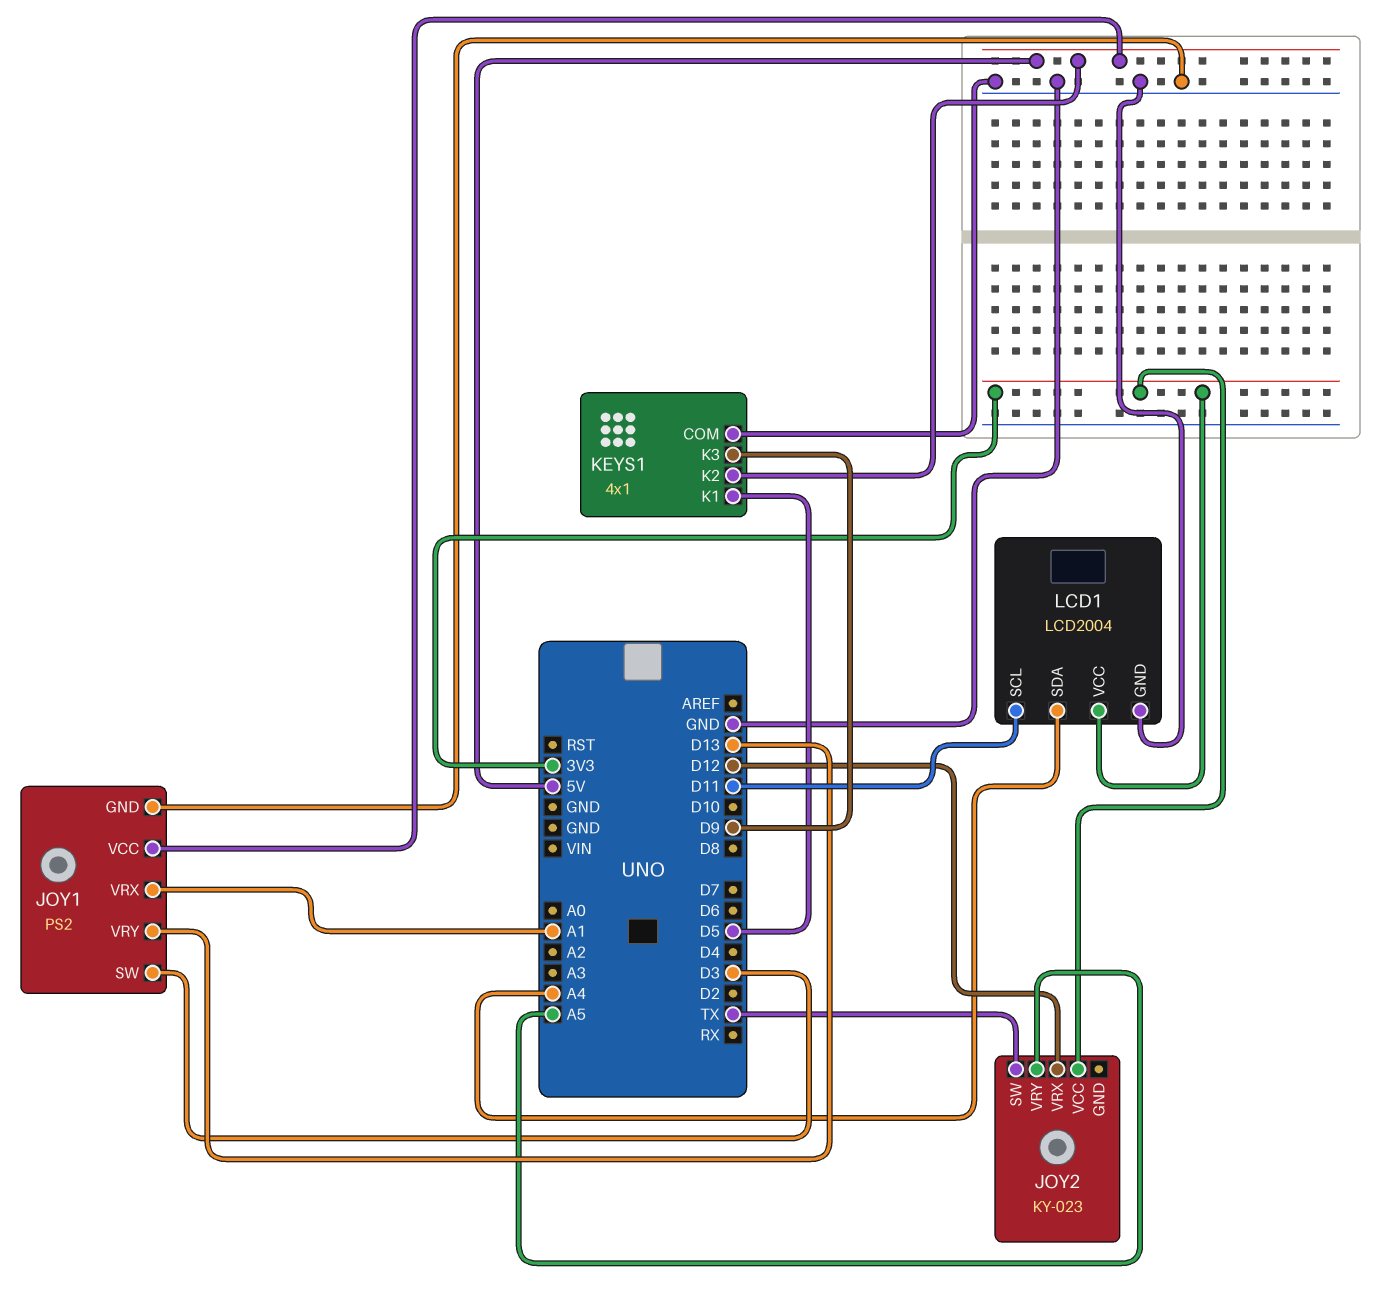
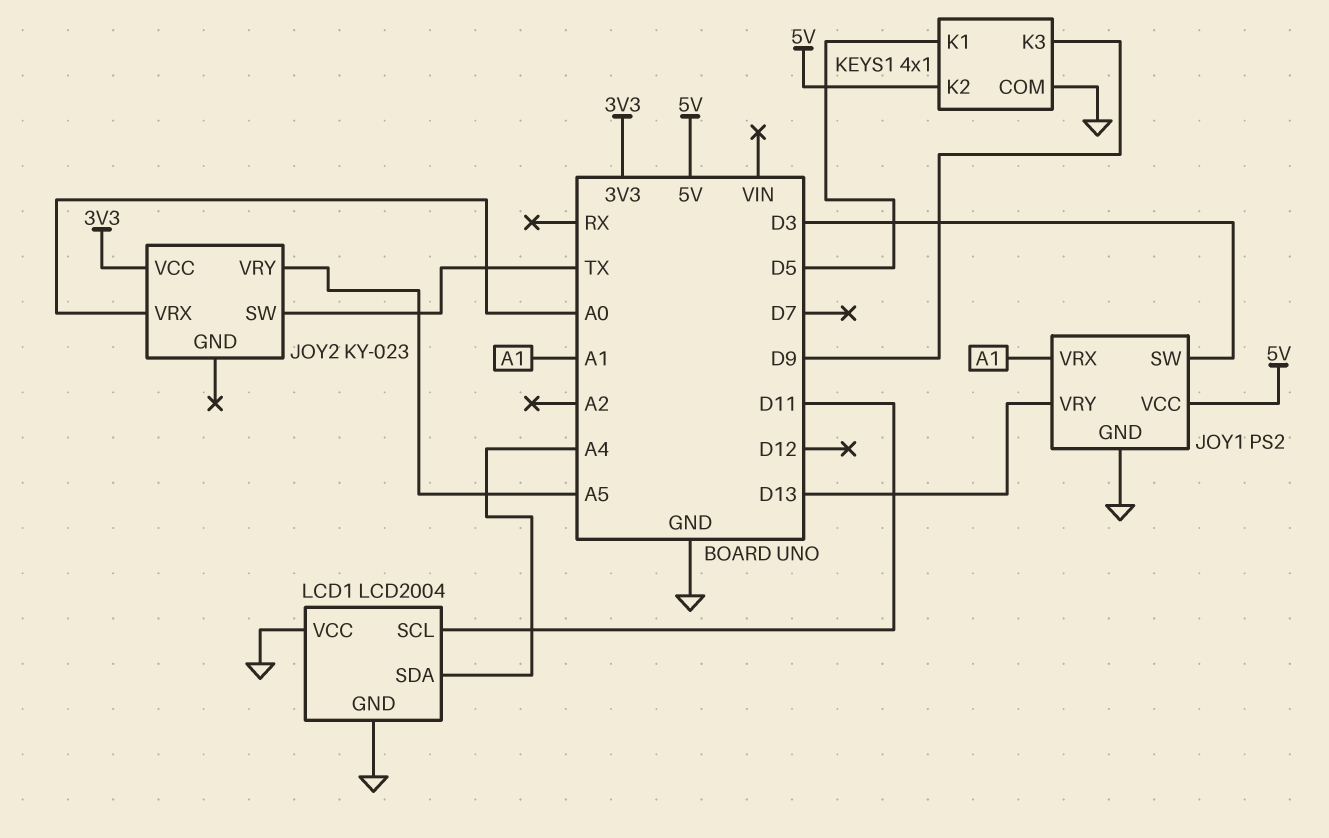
JOY2 pin VRX: D12 -> A0
LCD1 pin VCC: 3V3 -> GND

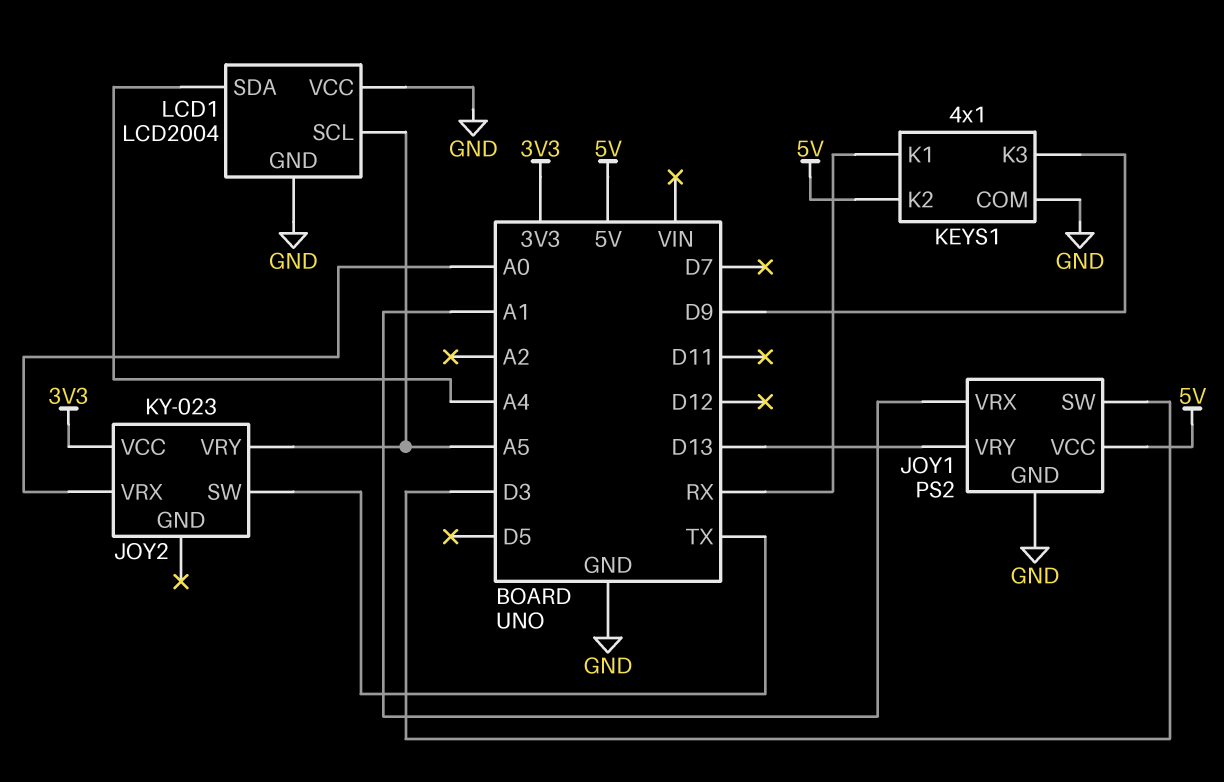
KEYS1 pin K1: D5 -> RX
LCD1 pin SCL: D11 -> A5

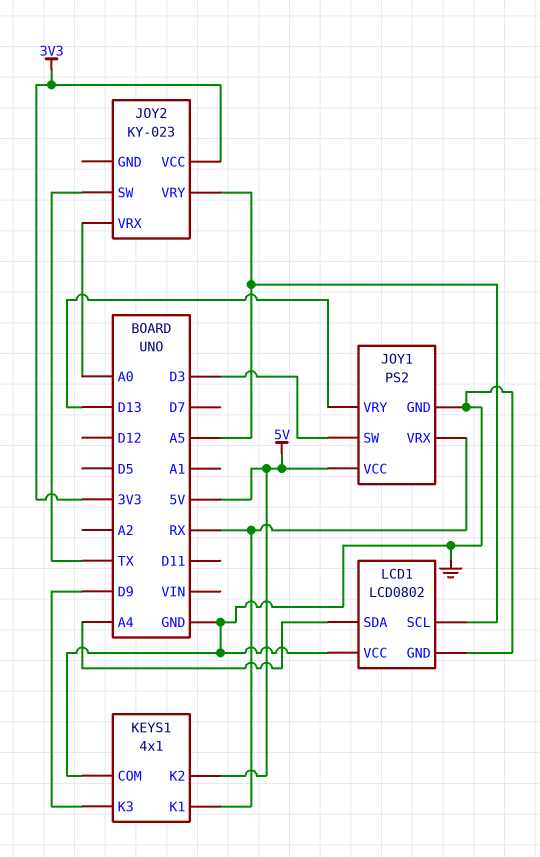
JOY1 pin VRX: A1 -> RX
LCD1: LCD2004 -> LCD0802

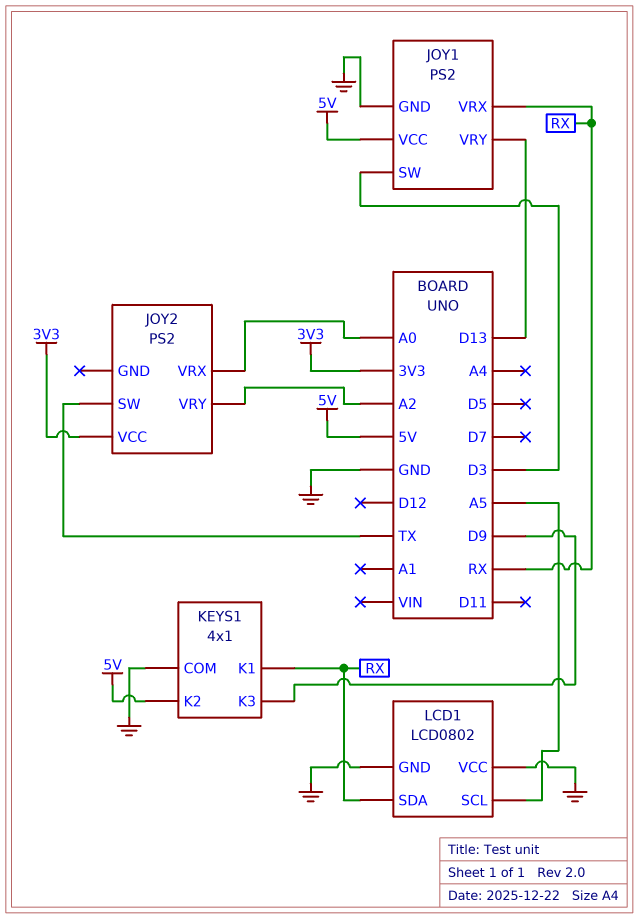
JOY2: KY-023 -> PS2
JOY2 pin VRY: A5 -> A2
LCD1 pin SDA: A4 -> RX

